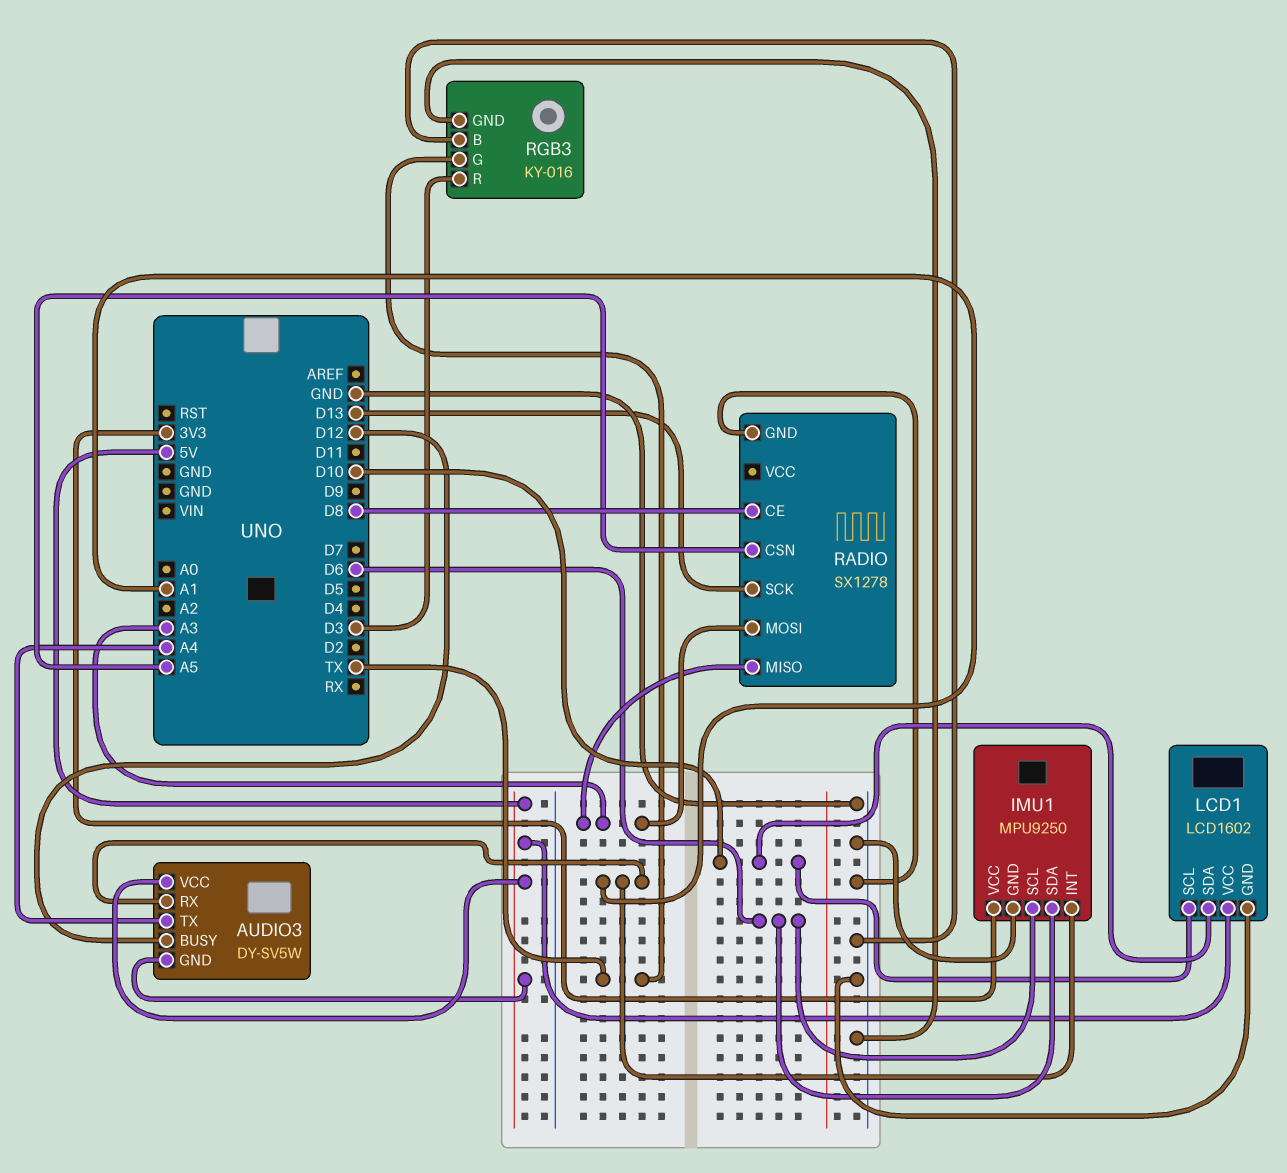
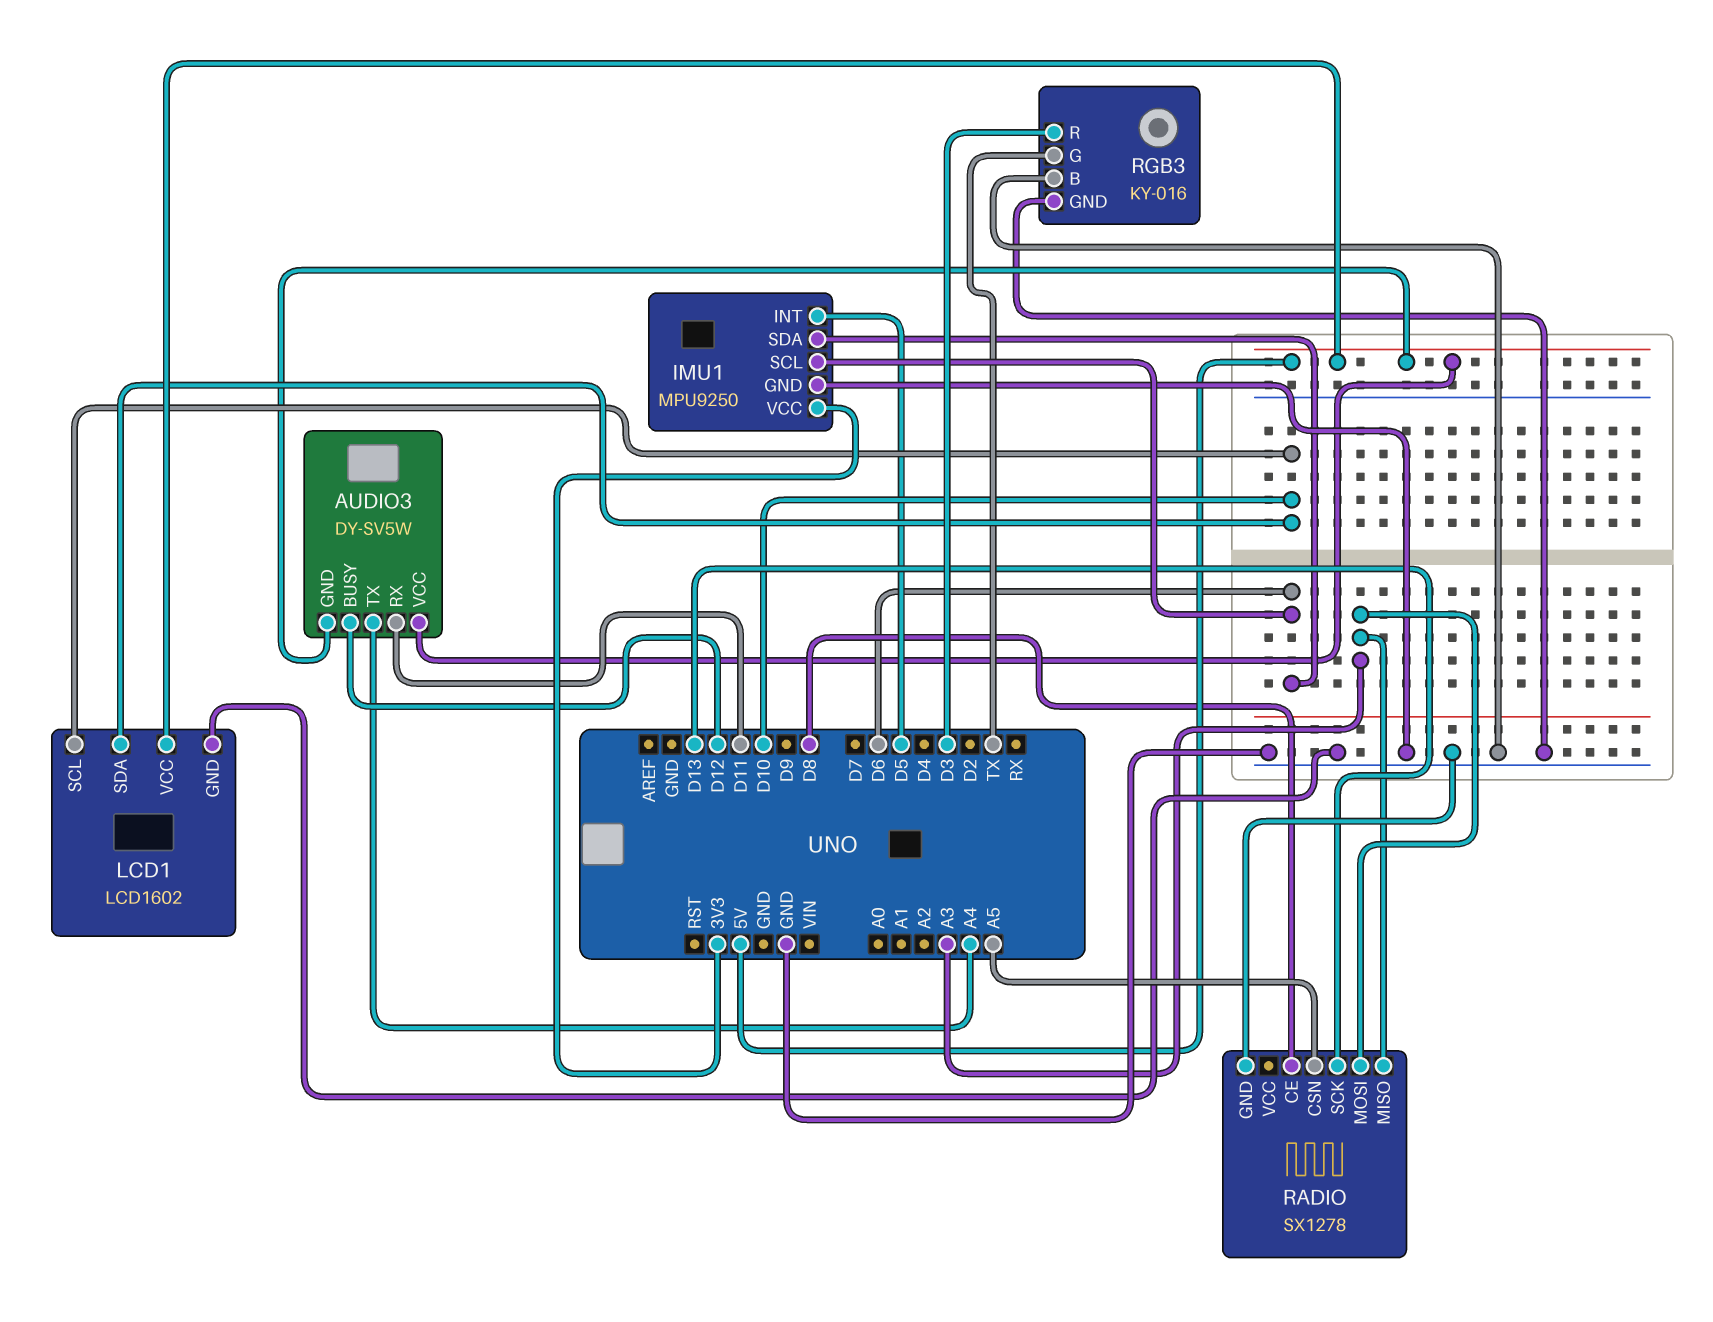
AUDIO3 pin RX: A1 -> D11
IMU1 pin INT: A1 -> D5

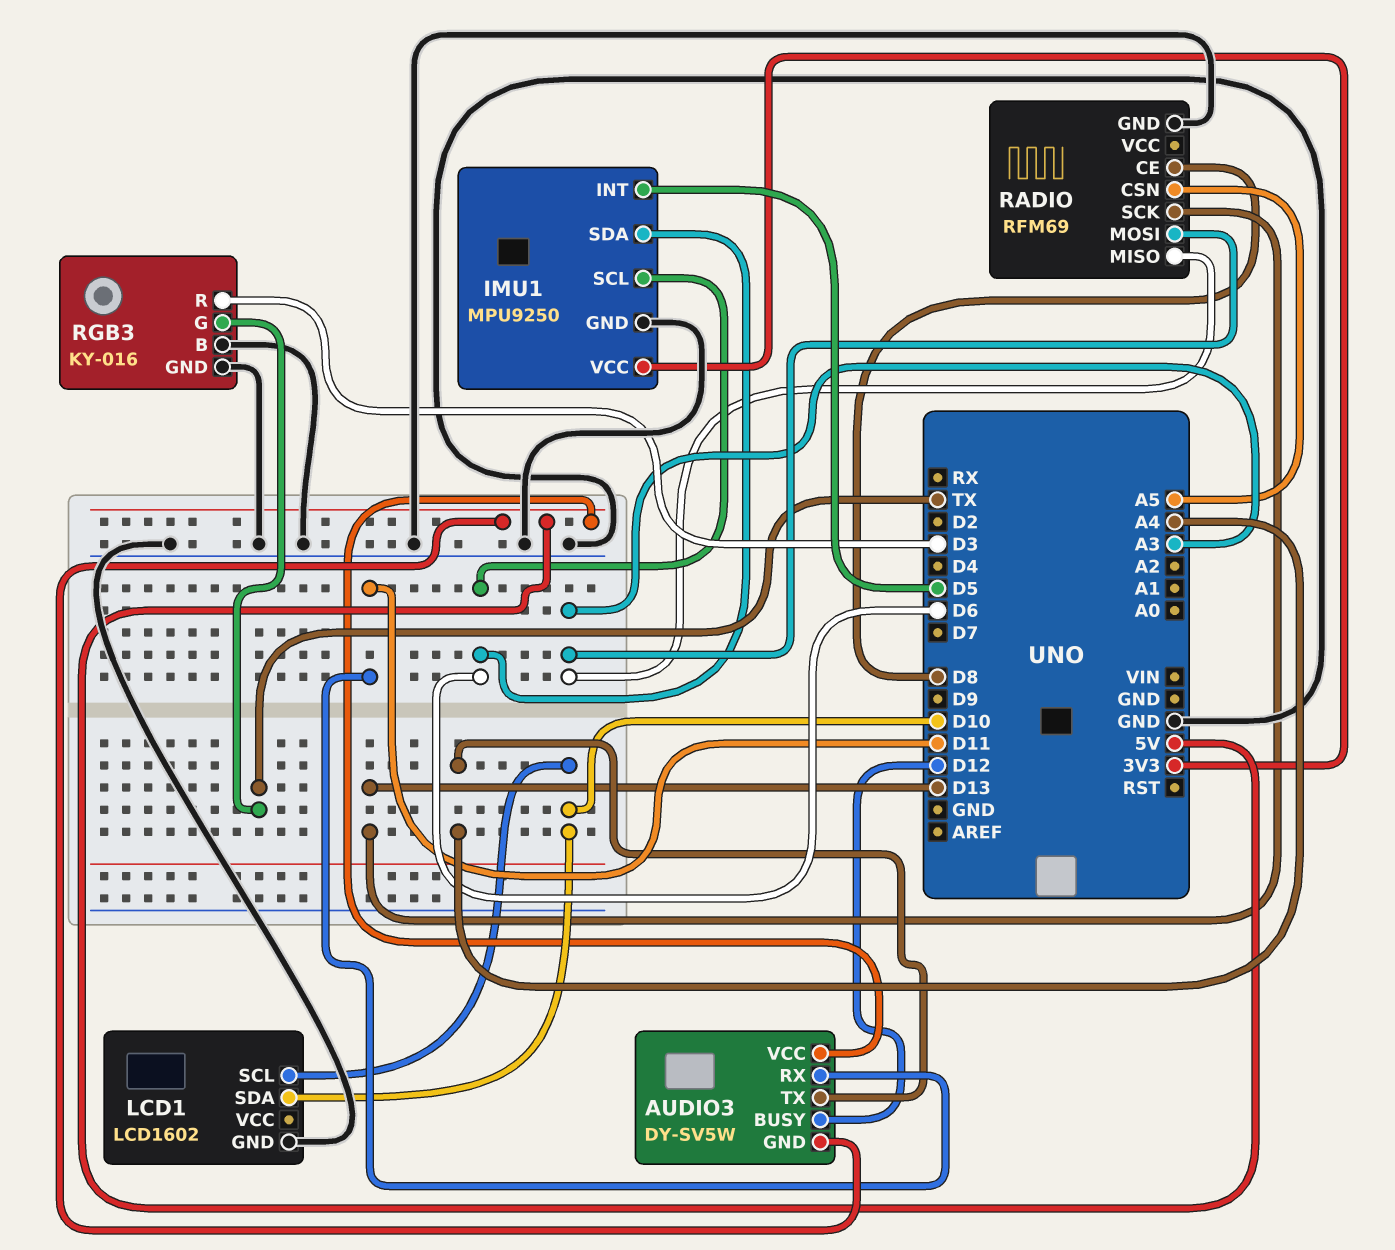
LCD1 pin VCC: 5V -> none
RADIO: SX1278 -> RFM69

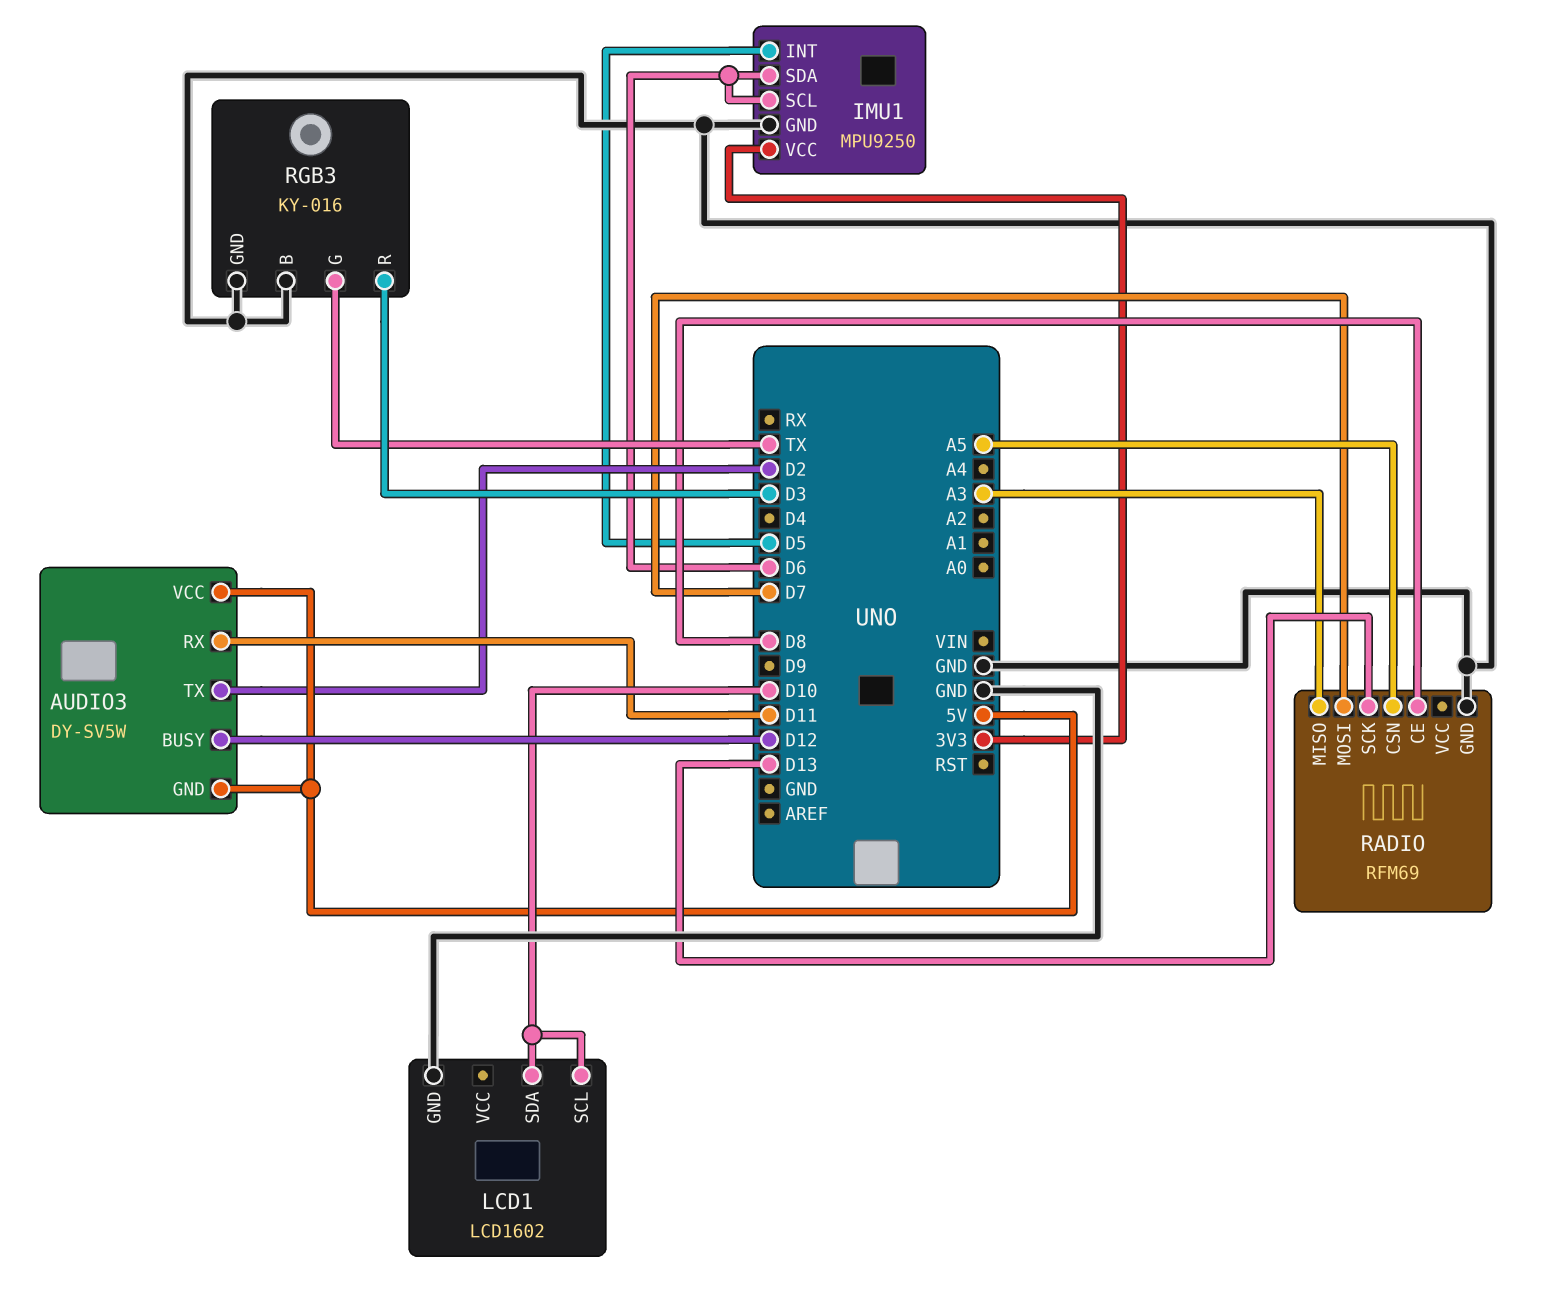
AUDIO3 pin TX: A4 -> D2
RADIO pin MOSI: A3 -> D7

